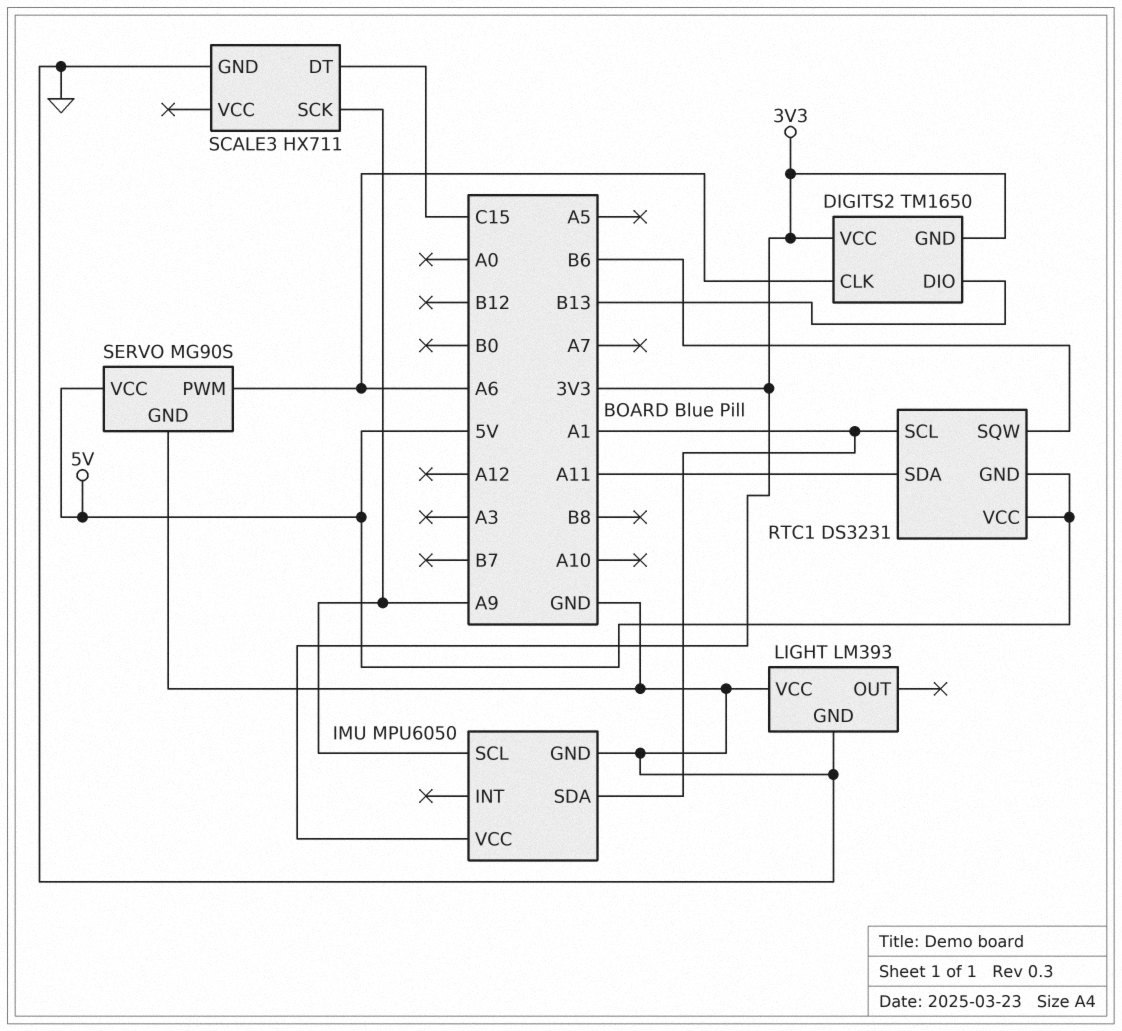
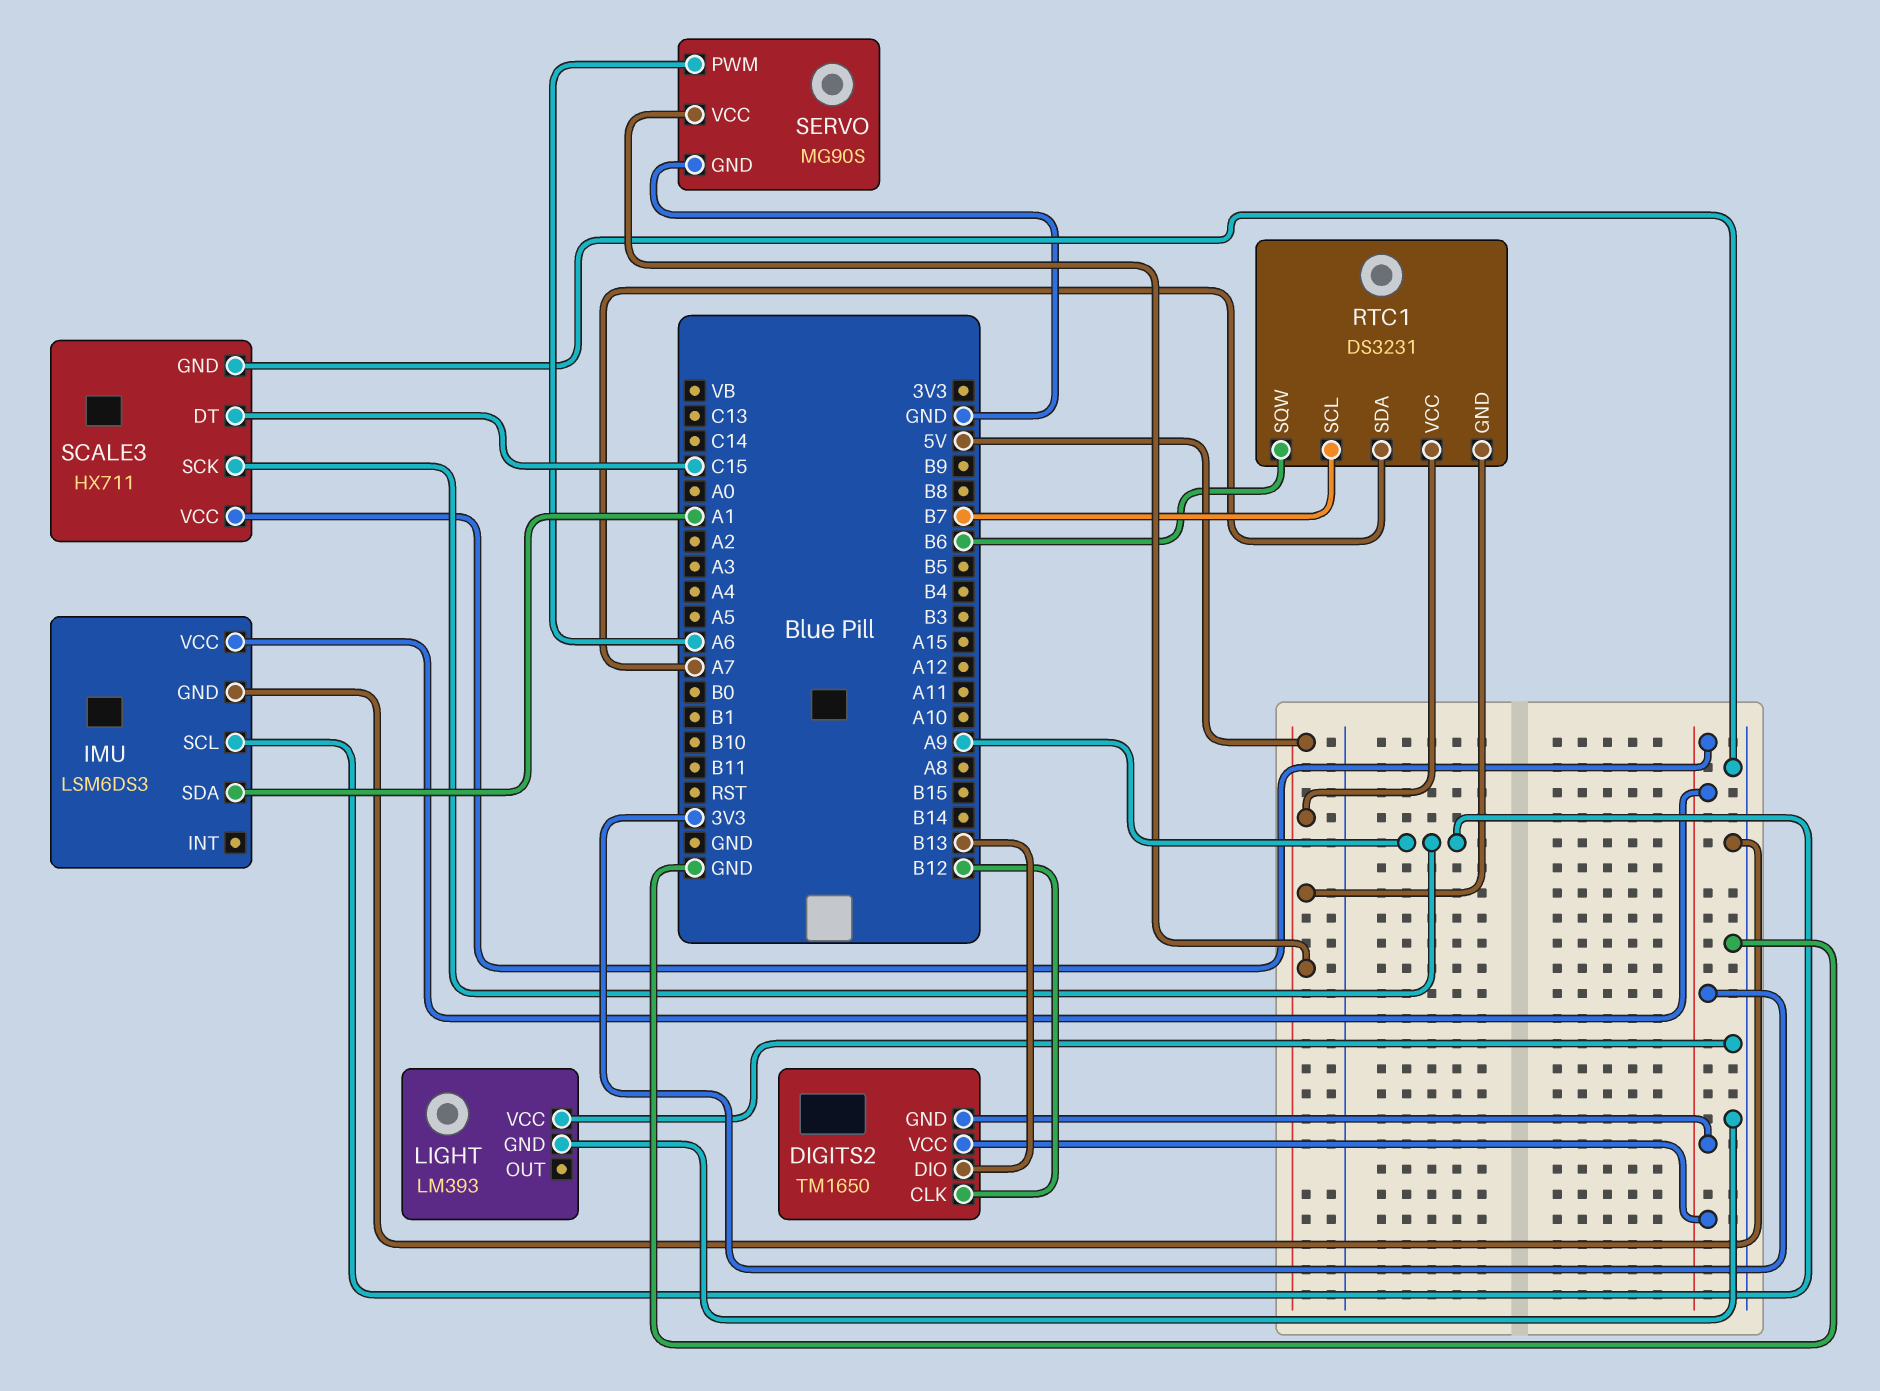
DIGITS2 pin CLK: A6 -> B12
IMU: MPU6050 -> LSM6DS3
RTC1 pin SCL: A1 -> B7
RTC1 pin SDA: A11 -> A7
SCALE3 pin VCC: none -> 3V3

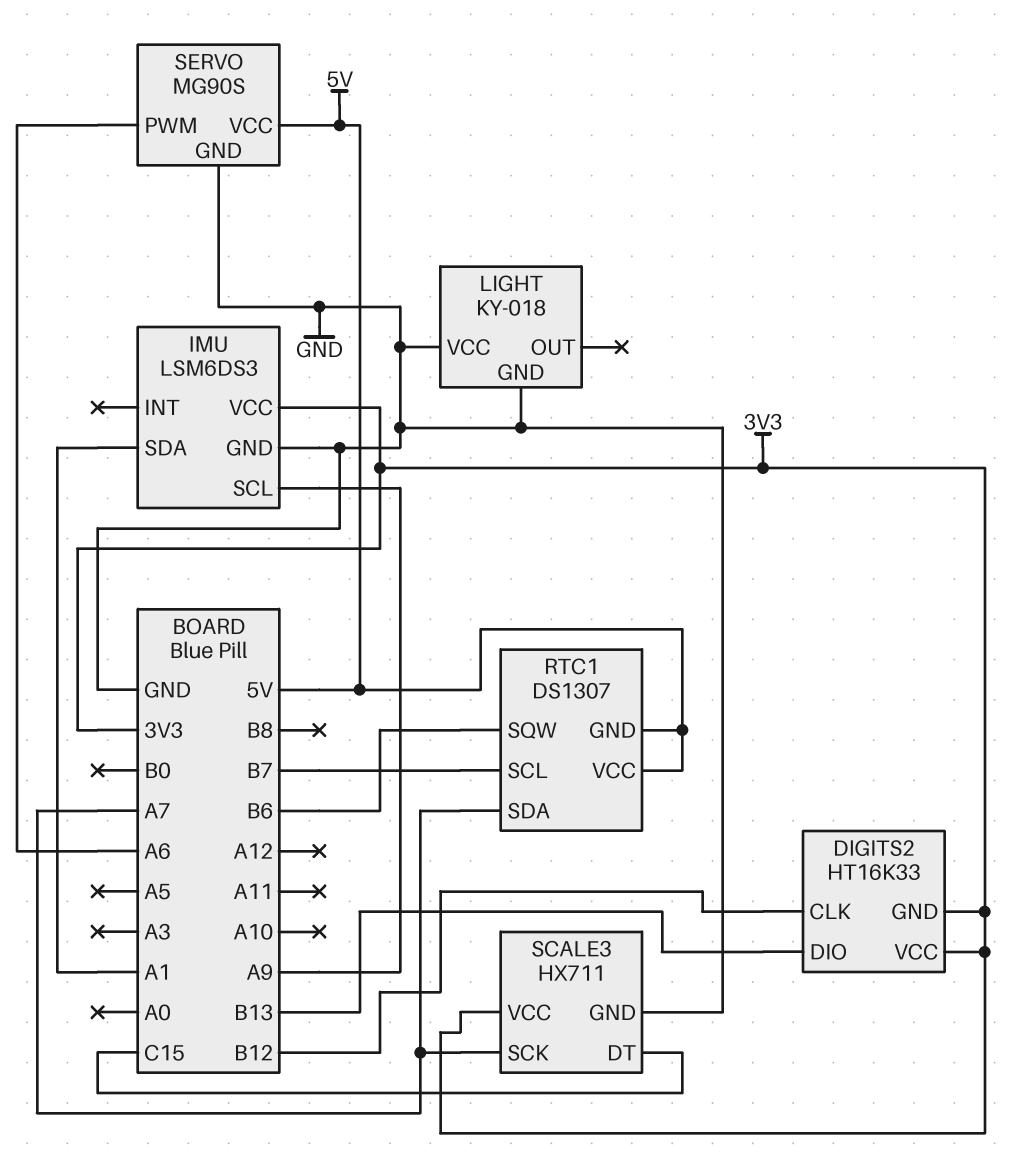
DIGITS2: TM1650 -> HT16K33
LIGHT: LM393 -> KY-018
RTC1: DS3231 -> DS1307
SCALE3 pin SCK: A9 -> A7

